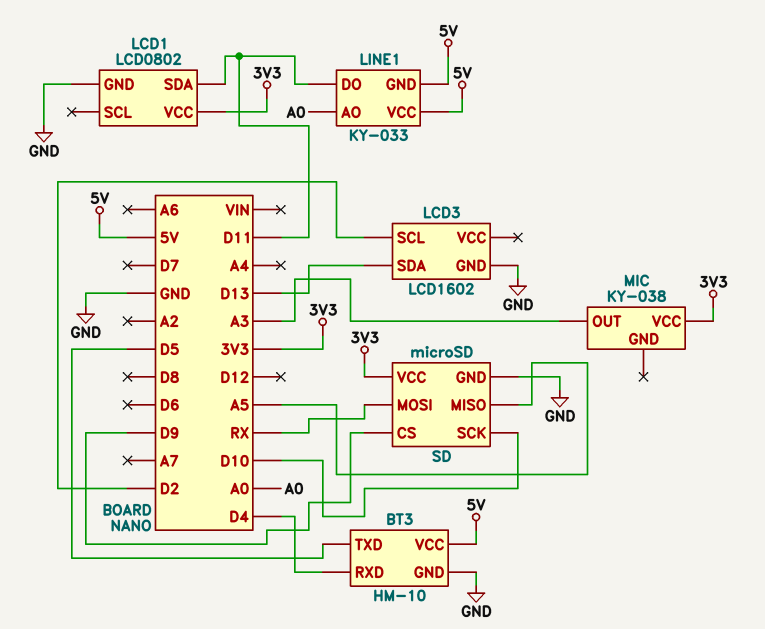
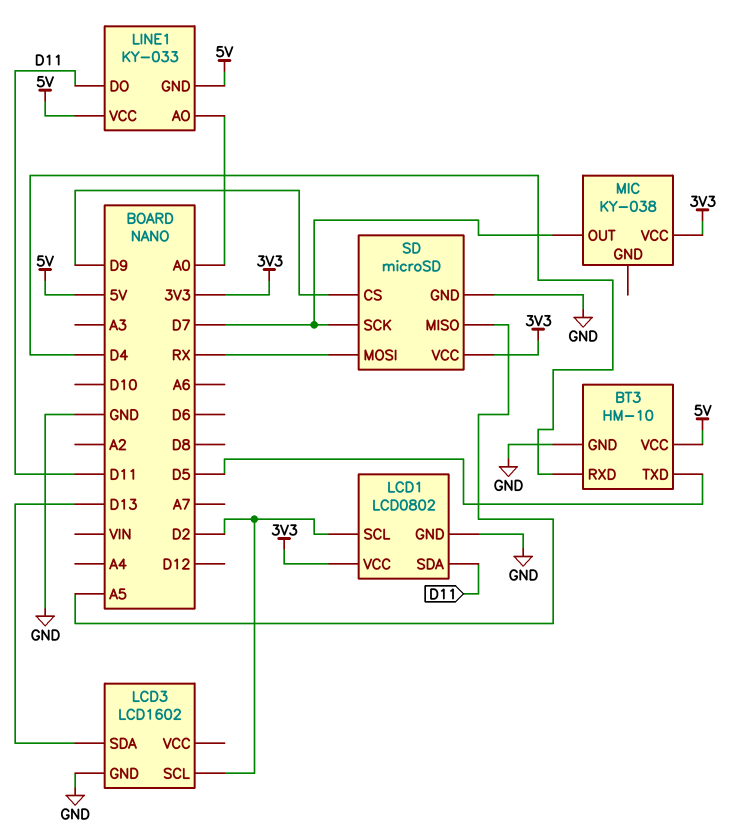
LCD1 pin SCL: none -> D2
MIC pin OUT: A3 -> D7
SD pin SCK: D10 -> D7

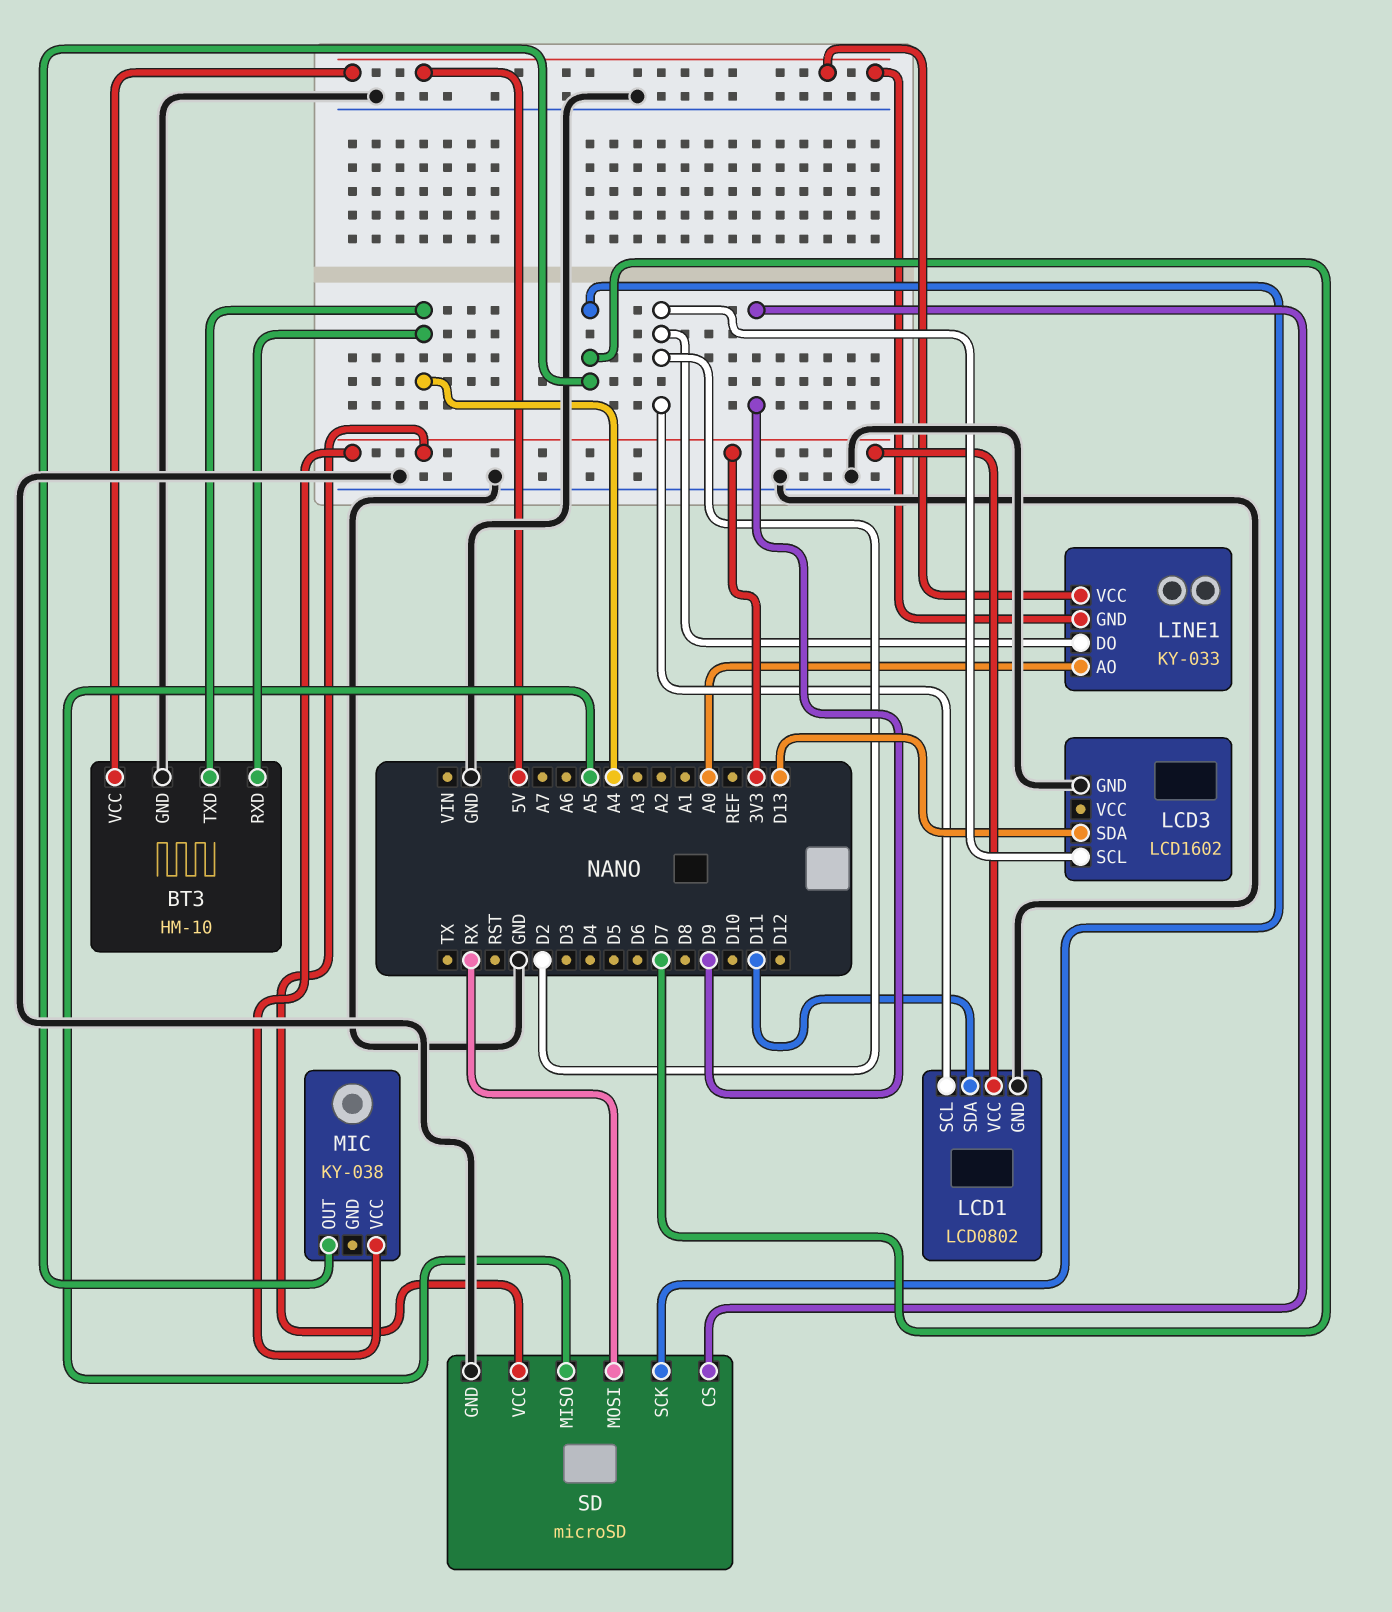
BT3 pin RXD: D4 -> A4
BT3 pin TXD: D5 -> A4
LINE1 pin DO: D11 -> D2

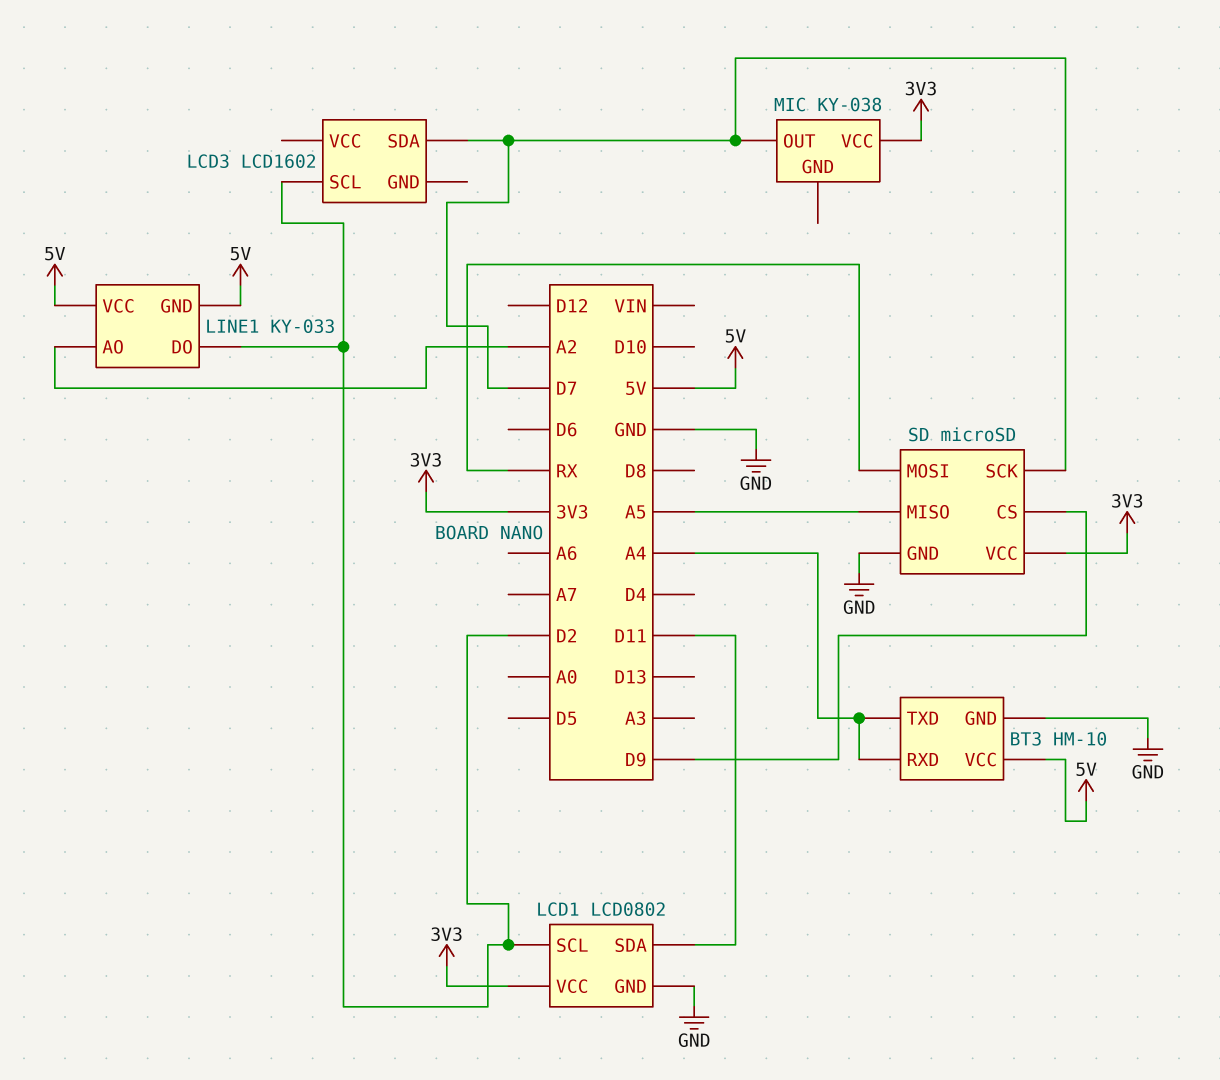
LCD3 pin GND: GND -> none
LCD3 pin SDA: D13 -> D7
LINE1 pin AO: A0 -> A2

